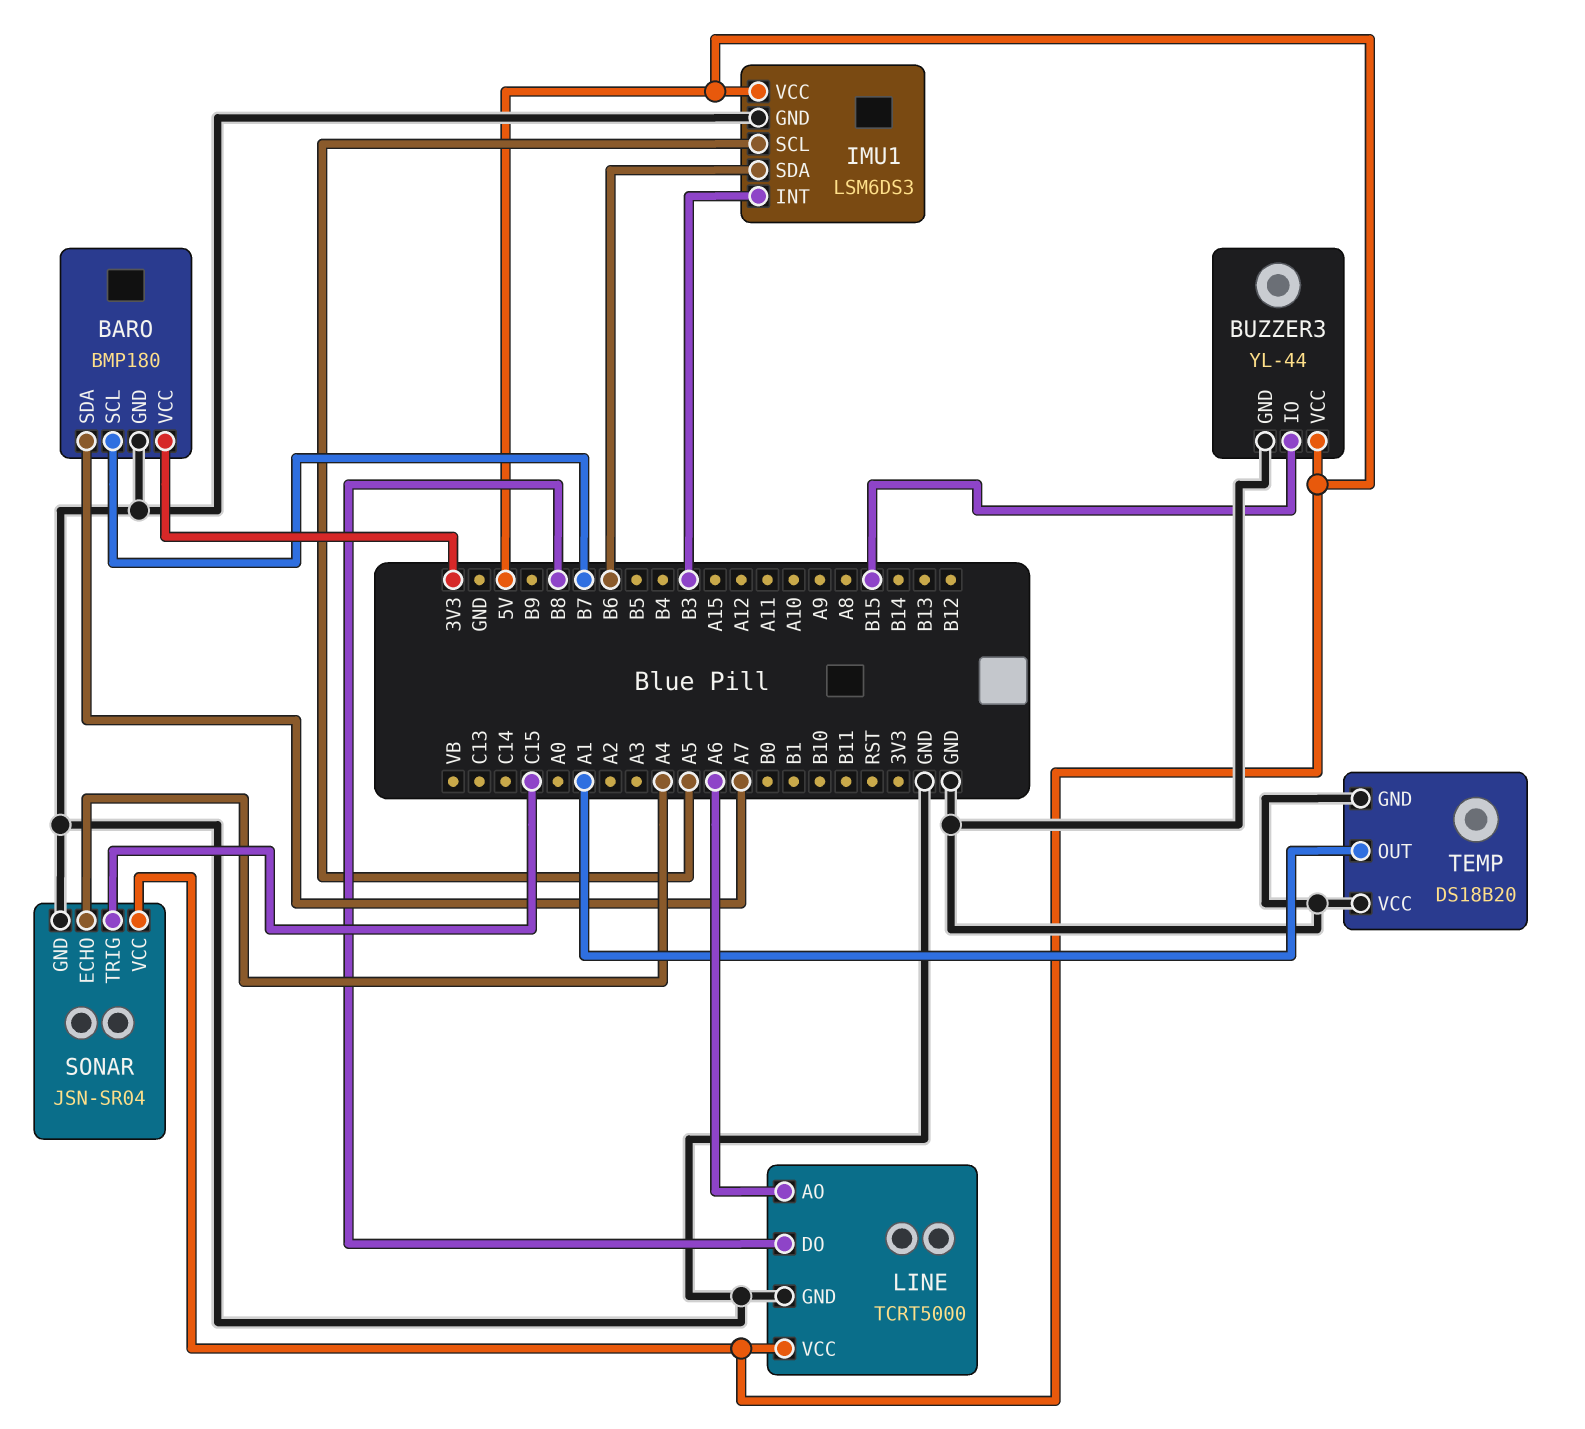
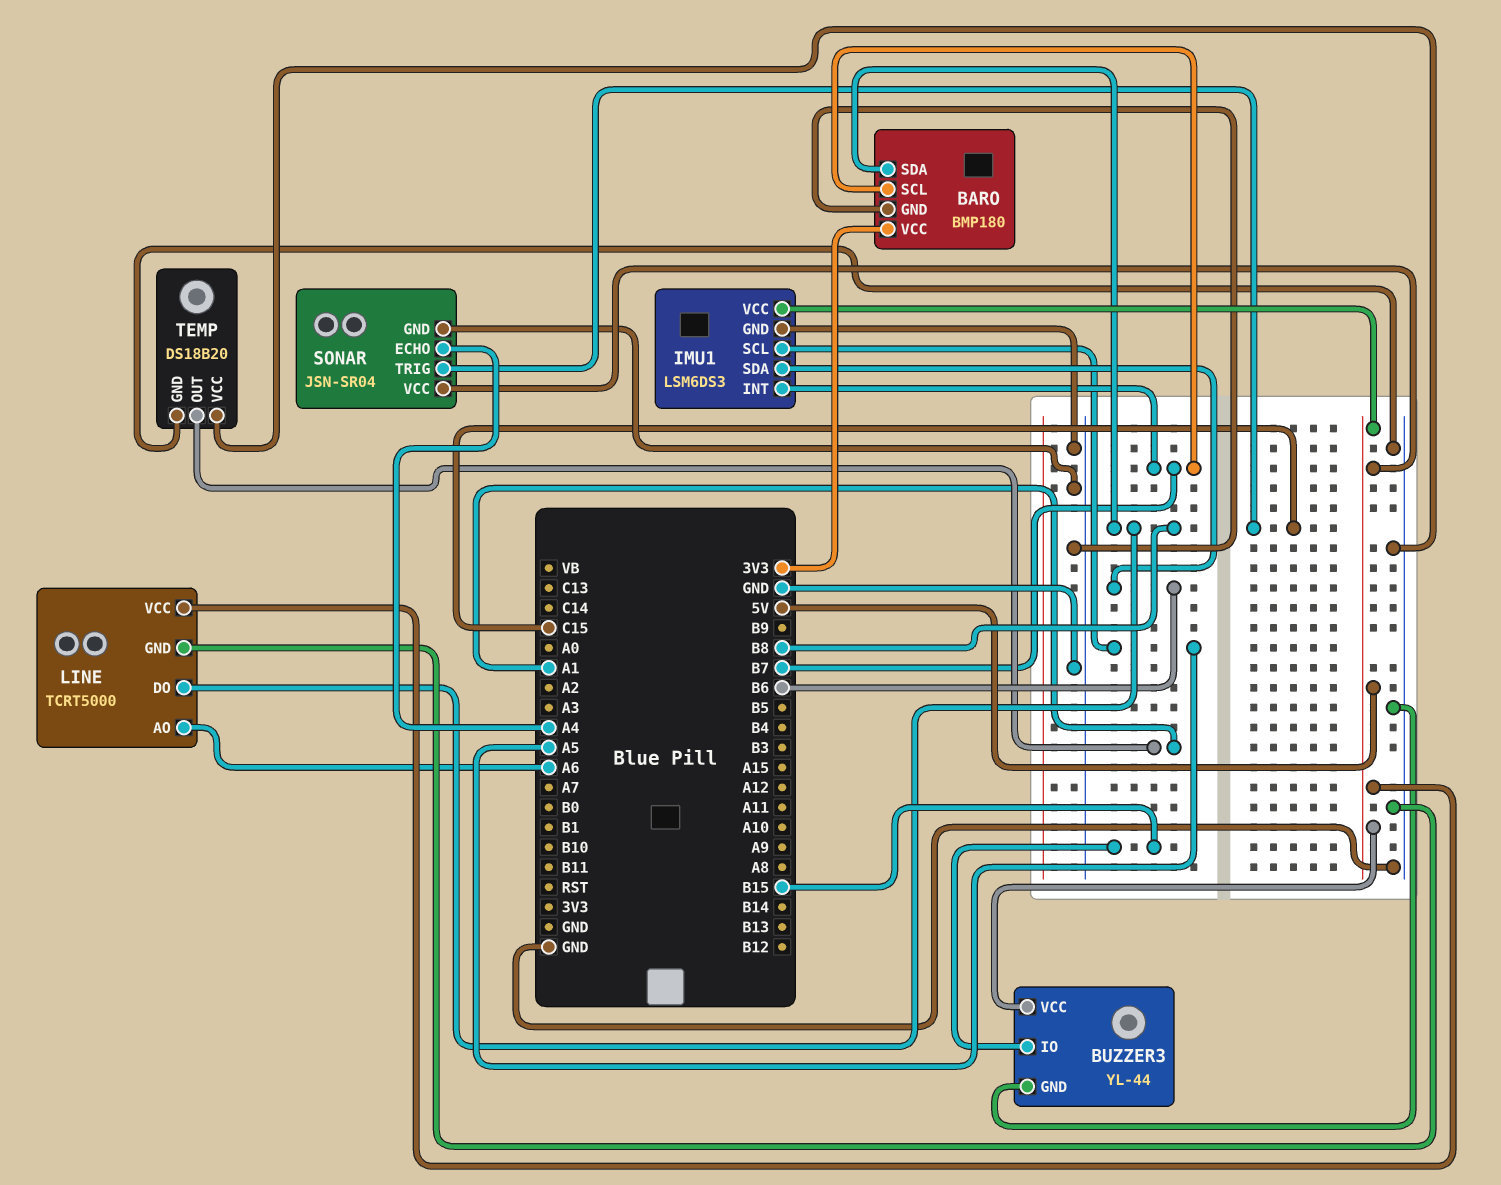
BARO pin SDA: A7 -> B8
IMU1 pin INT: B3 -> B7

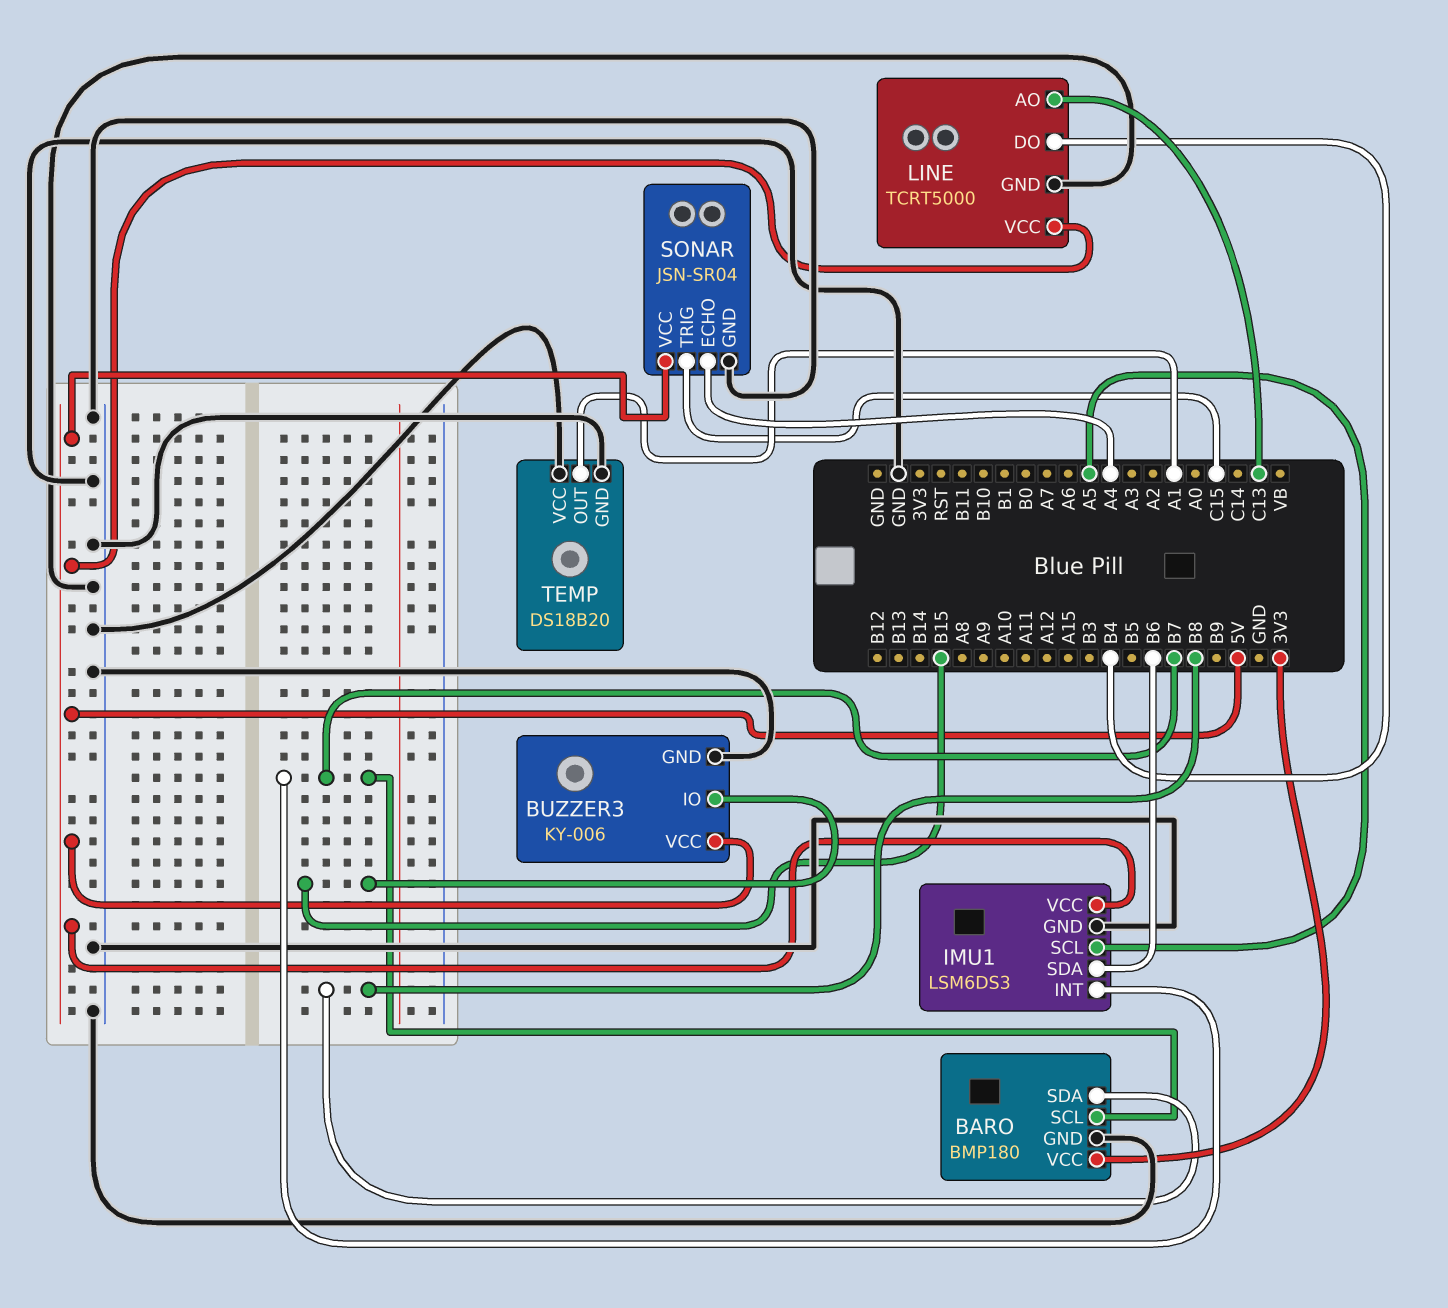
BUZZER3: YL-44 -> KY-006
LINE pin AO: A6 -> C13
LINE pin DO: B8 -> B4

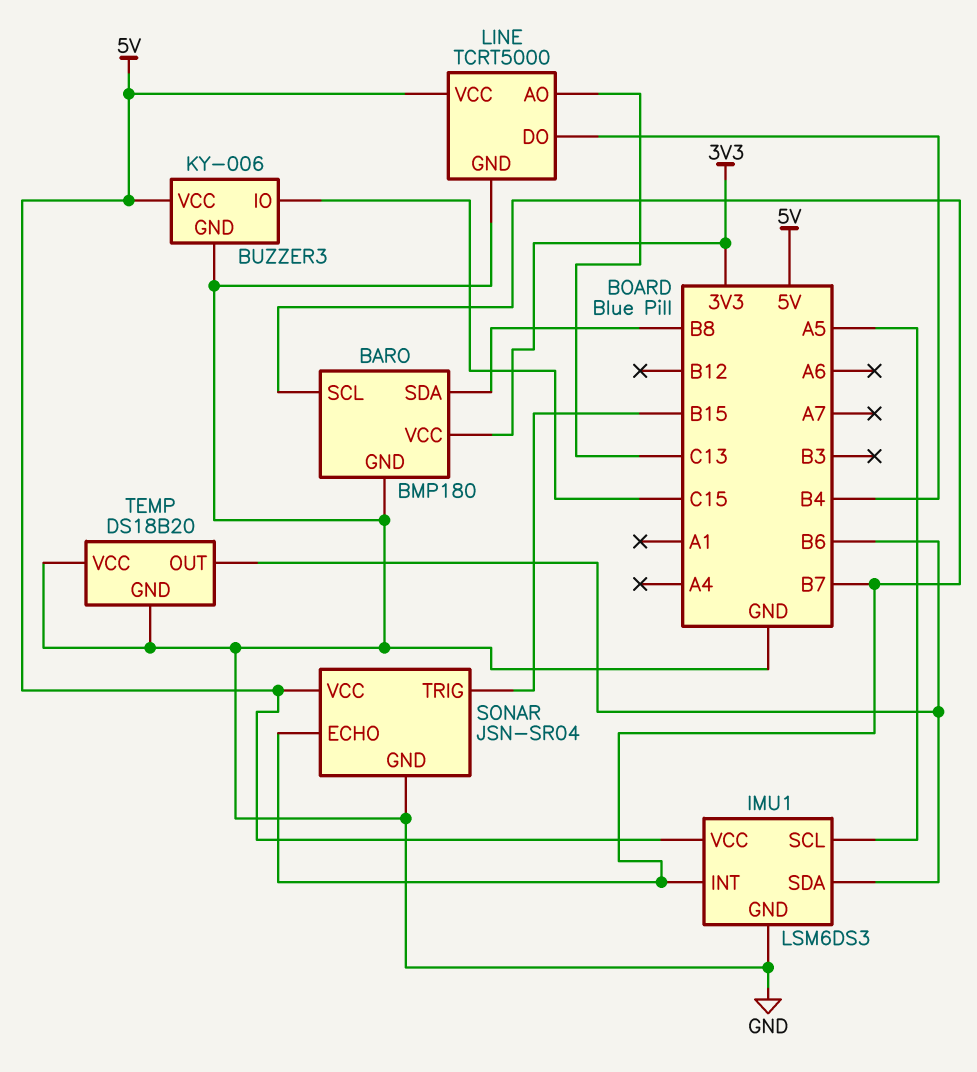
BUZZER3 pin IO: B15 -> C15
SONAR pin ECHO: A4 -> B7
SONAR pin TRIG: C15 -> B15
TEMP pin OUT: A1 -> B6

